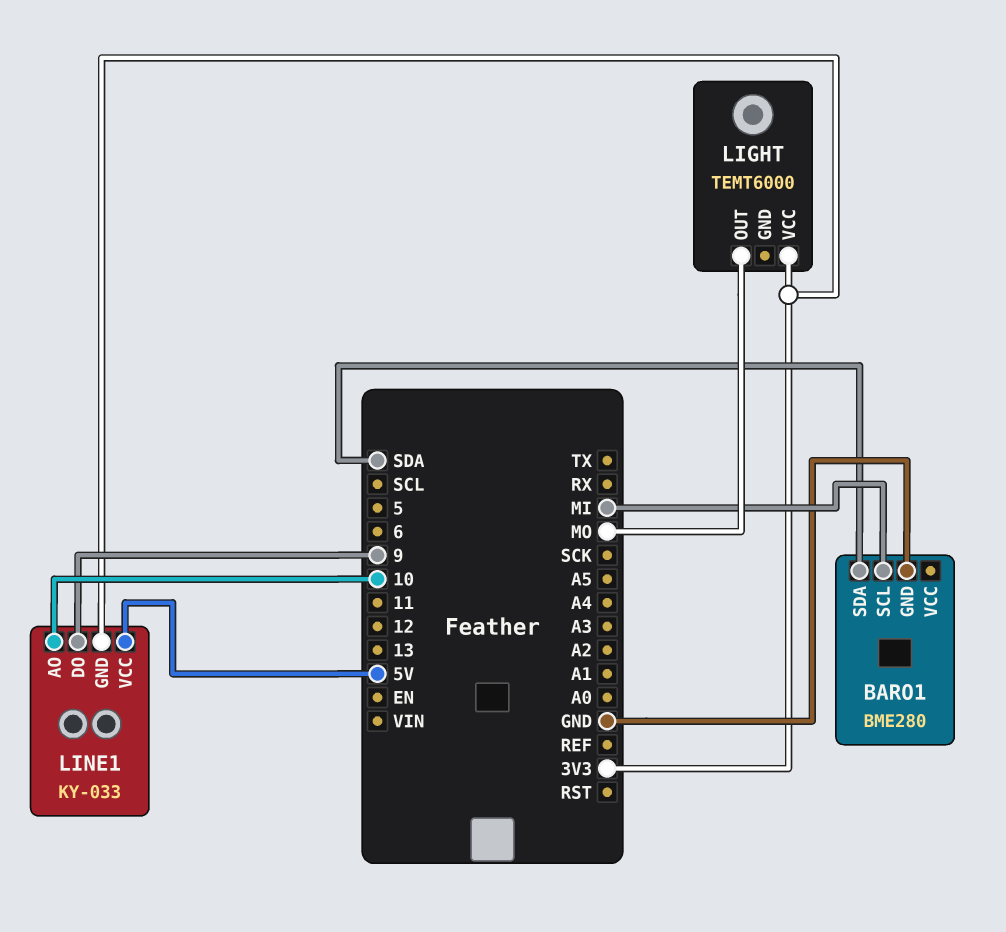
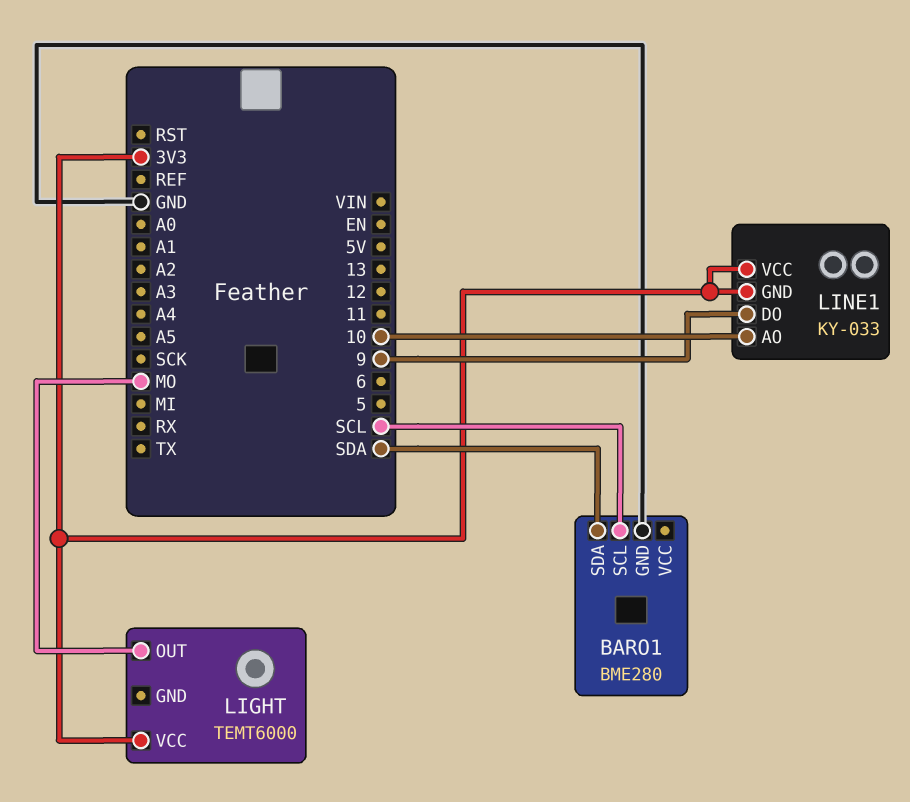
BARO1 pin SCL: MI -> SCL
LINE1 pin VCC: 5V -> 3V3

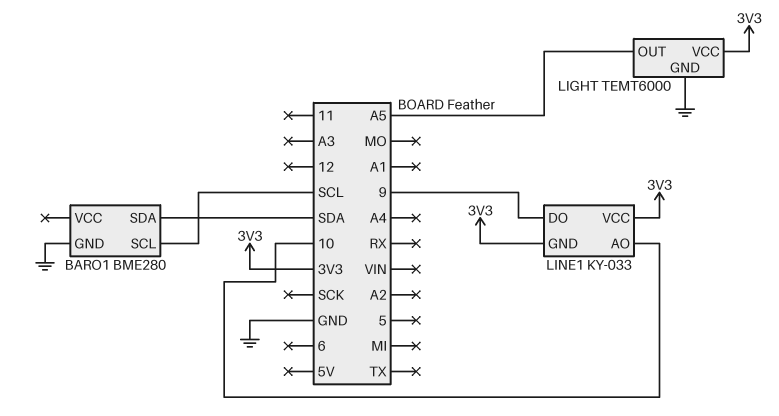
LIGHT pin GND: none -> GND
LIGHT pin OUT: MO -> A5

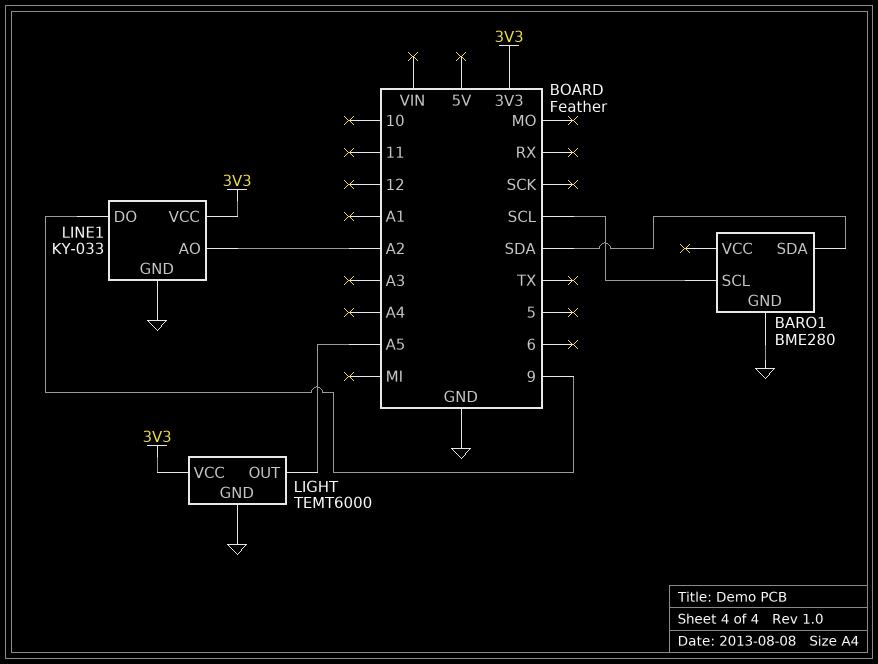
LINE1 pin AO: 10 -> A2
LINE1 pin GND: 3V3 -> GND

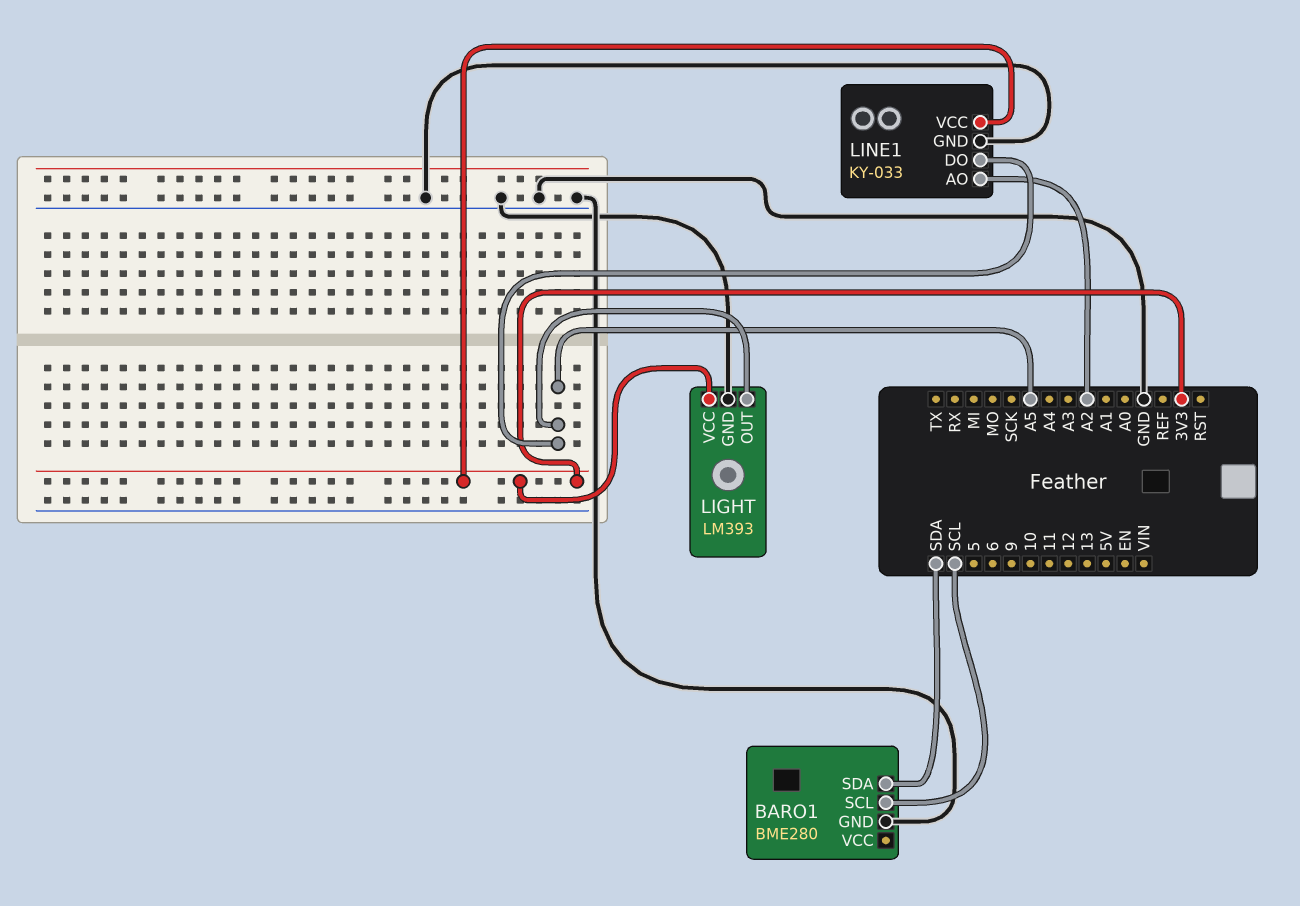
LIGHT: TEMT6000 -> LM393
LINE1 pin DO: 9 -> A5

